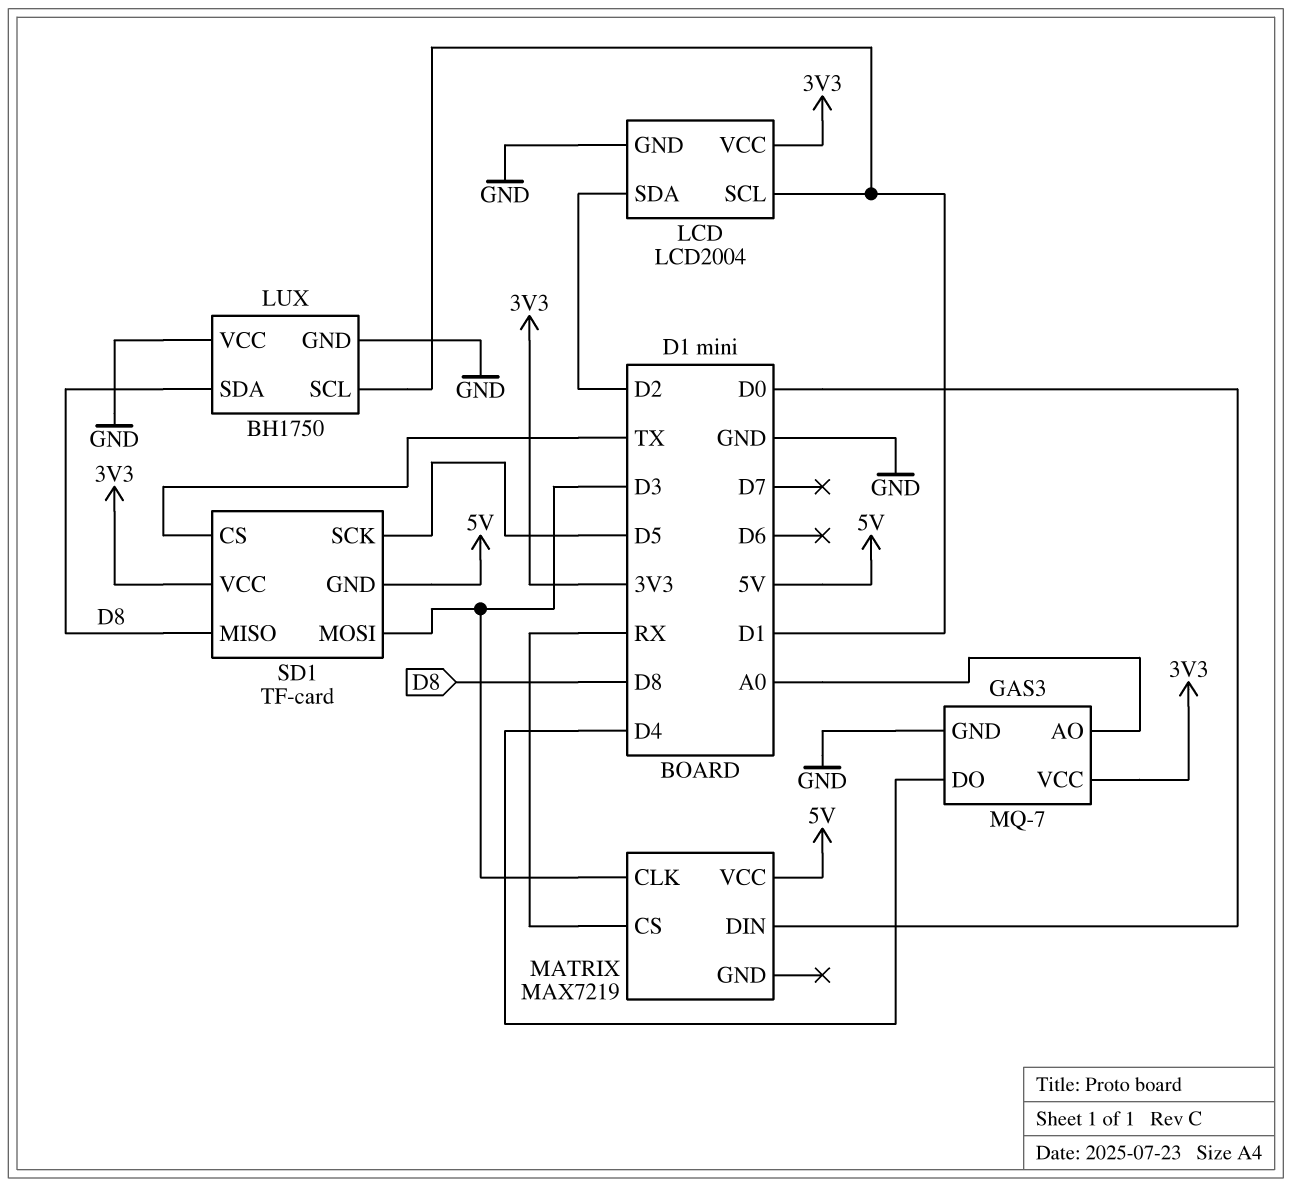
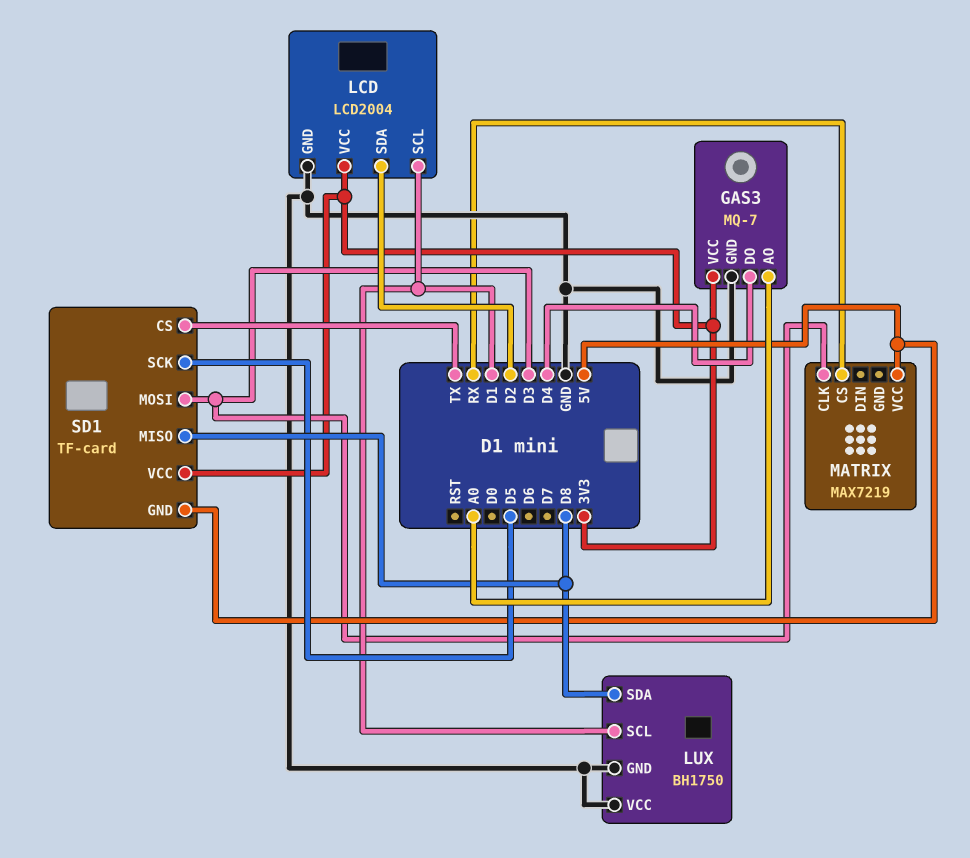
MATRIX pin DIN: D0 -> none

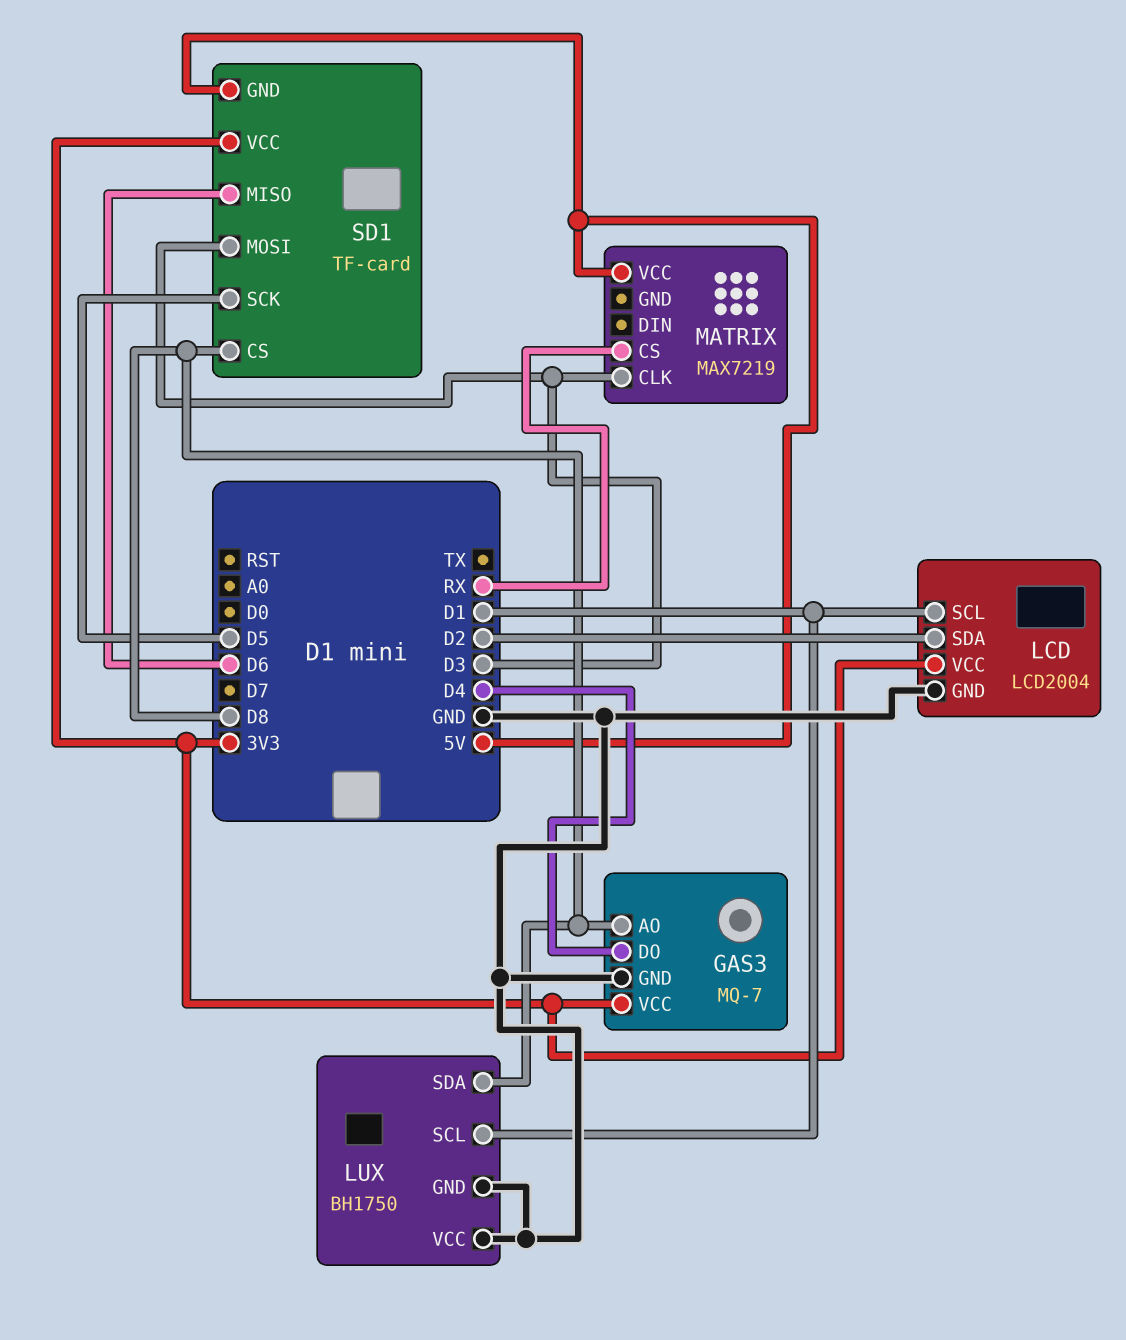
GAS3 pin AO: A0 -> D8
SD1 pin CS: TX -> D8
SD1 pin MISO: D8 -> D6

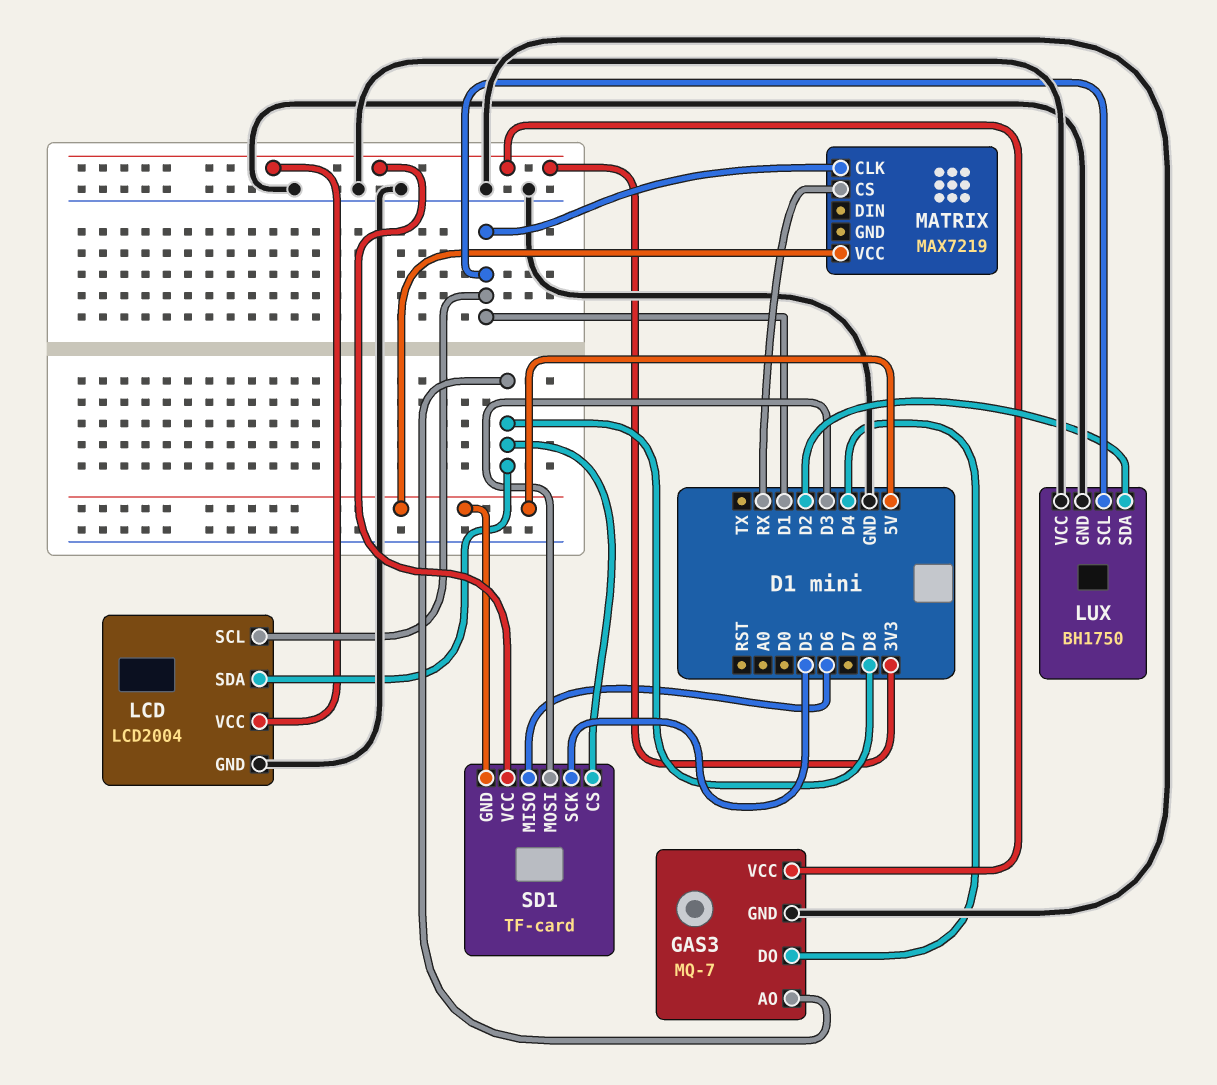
LCD pin SDA: D2 -> D8
LUX pin SDA: D8 -> D2
MATRIX pin CLK: D3 -> D1

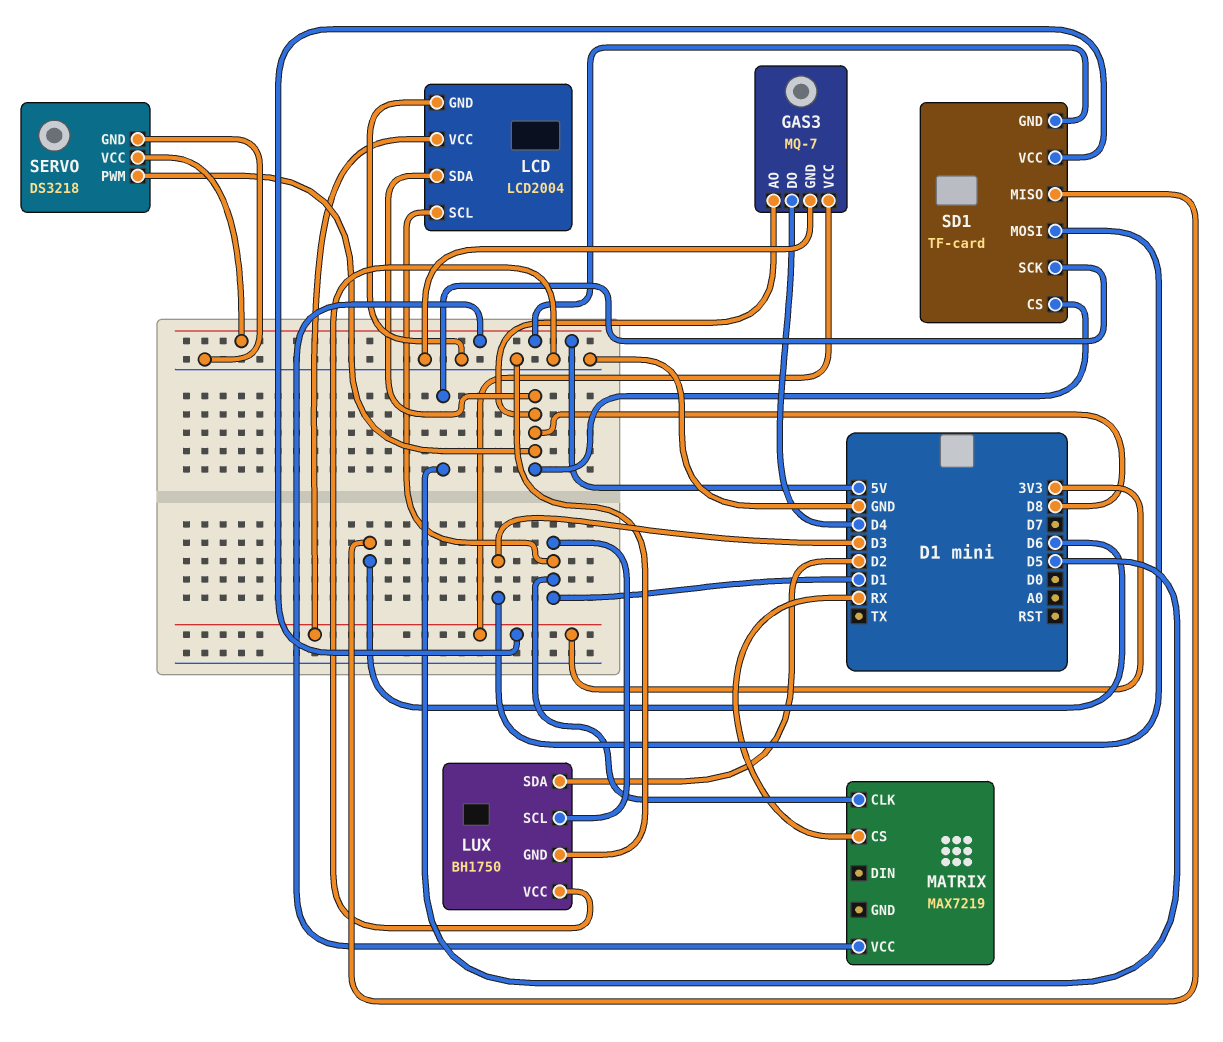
SERVO: none -> DS3218
SERVO pin GND: none -> GND
SERVO pin PWM: none -> D8
SERVO pin VCC: none -> 5V

